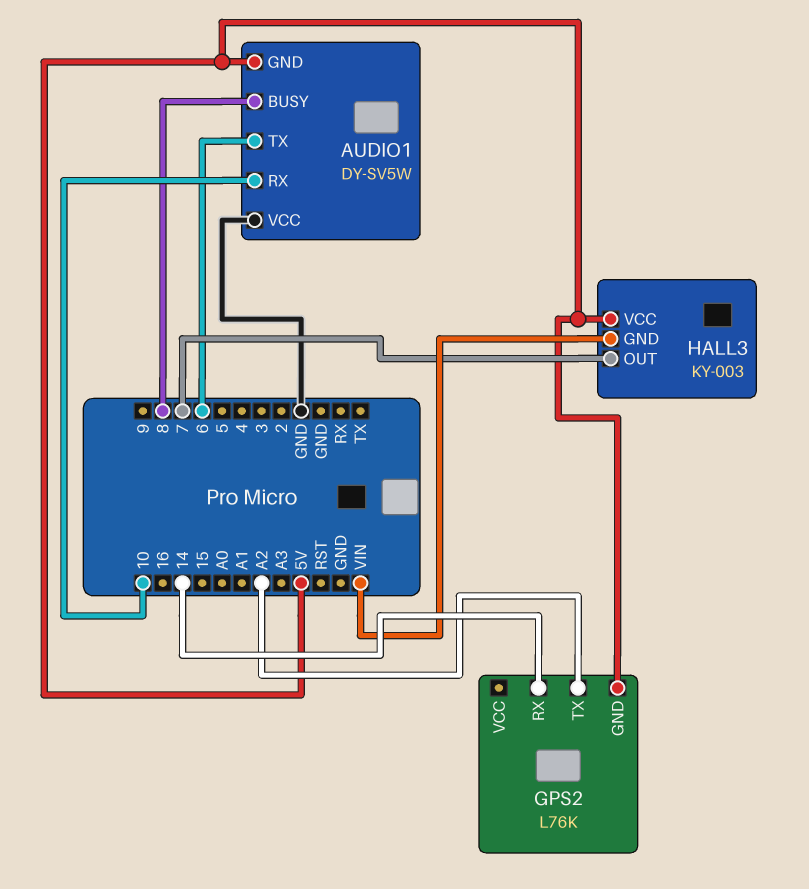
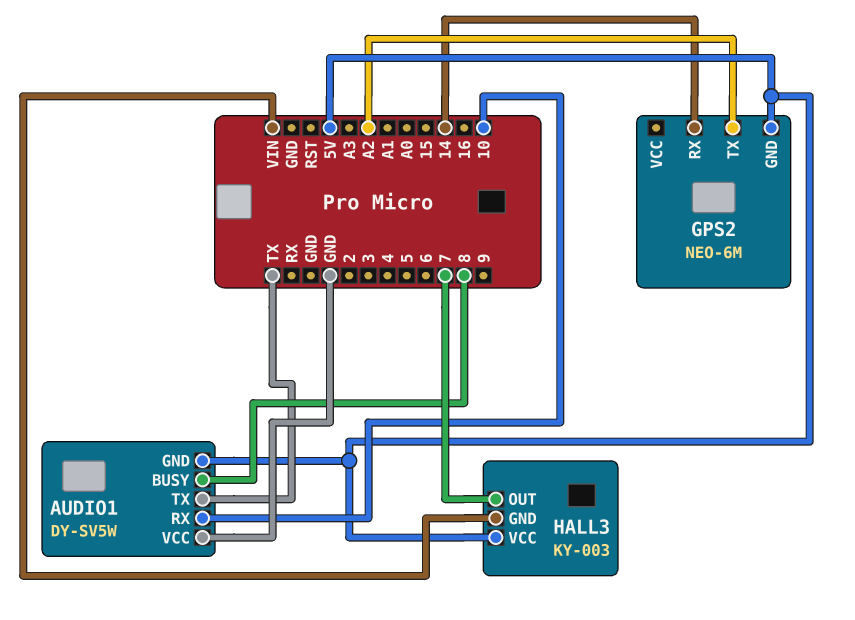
AUDIO1 pin TX: 6 -> TX
GPS2: L76K -> NEO-6M

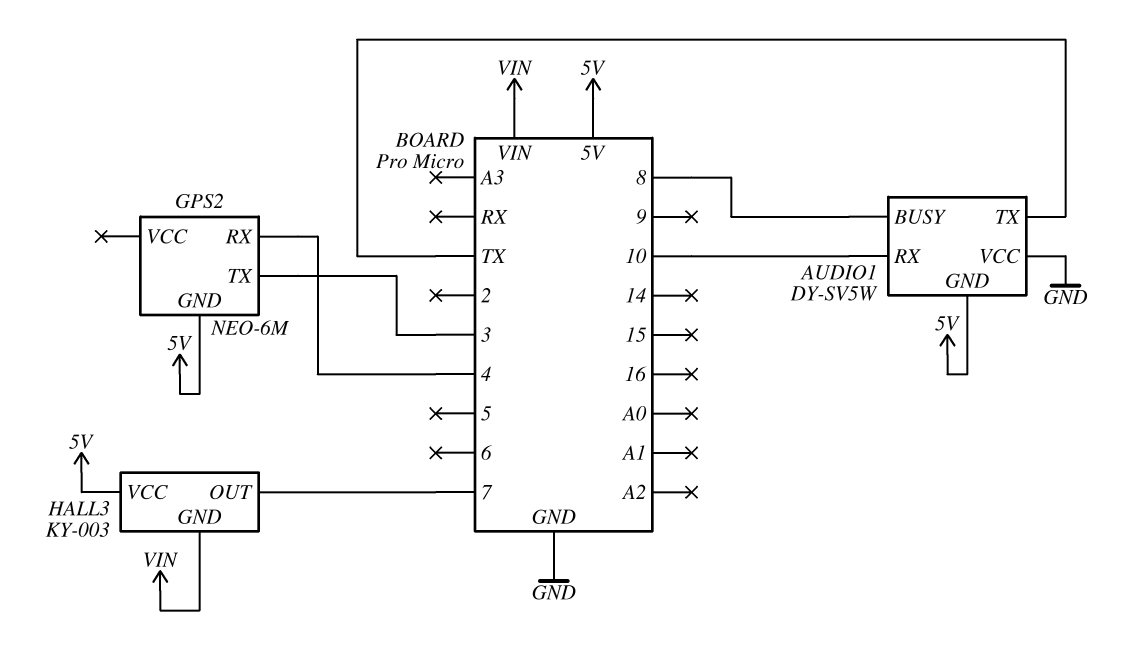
GPS2 pin RX: 14 -> 4
GPS2 pin TX: A2 -> 3

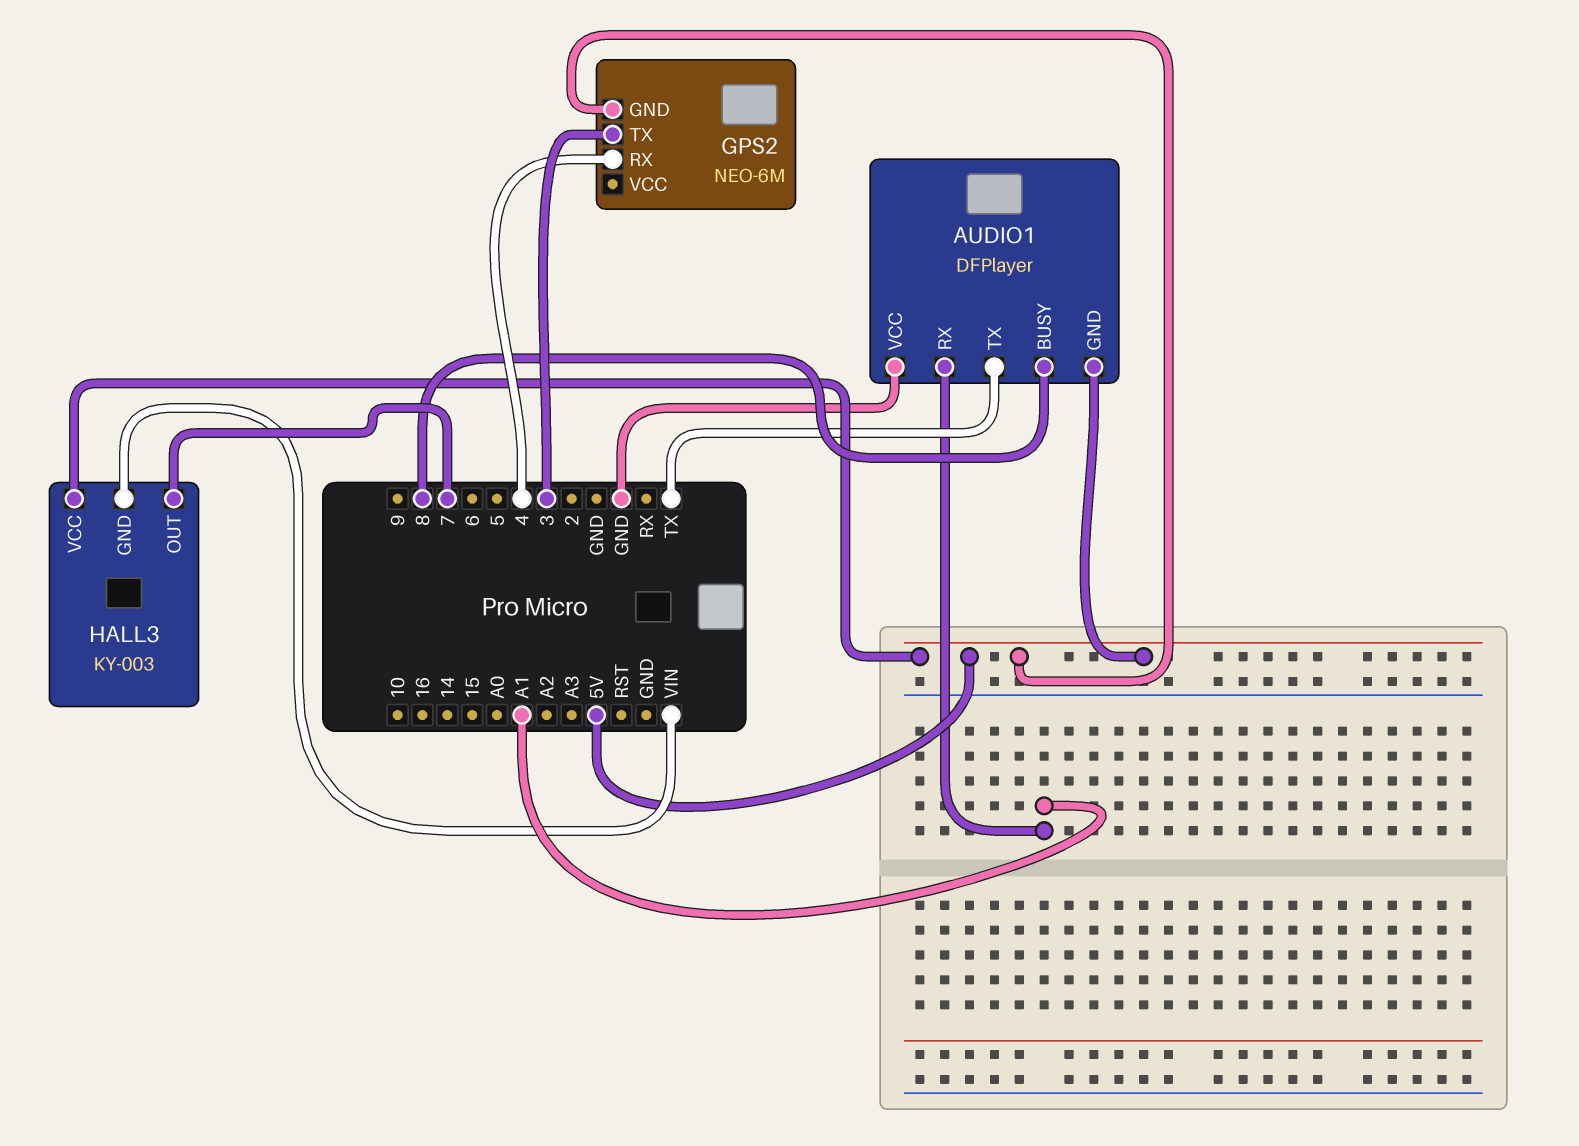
AUDIO1: DY-SV5W -> DFPlayer
AUDIO1 pin RX: 10 -> A1

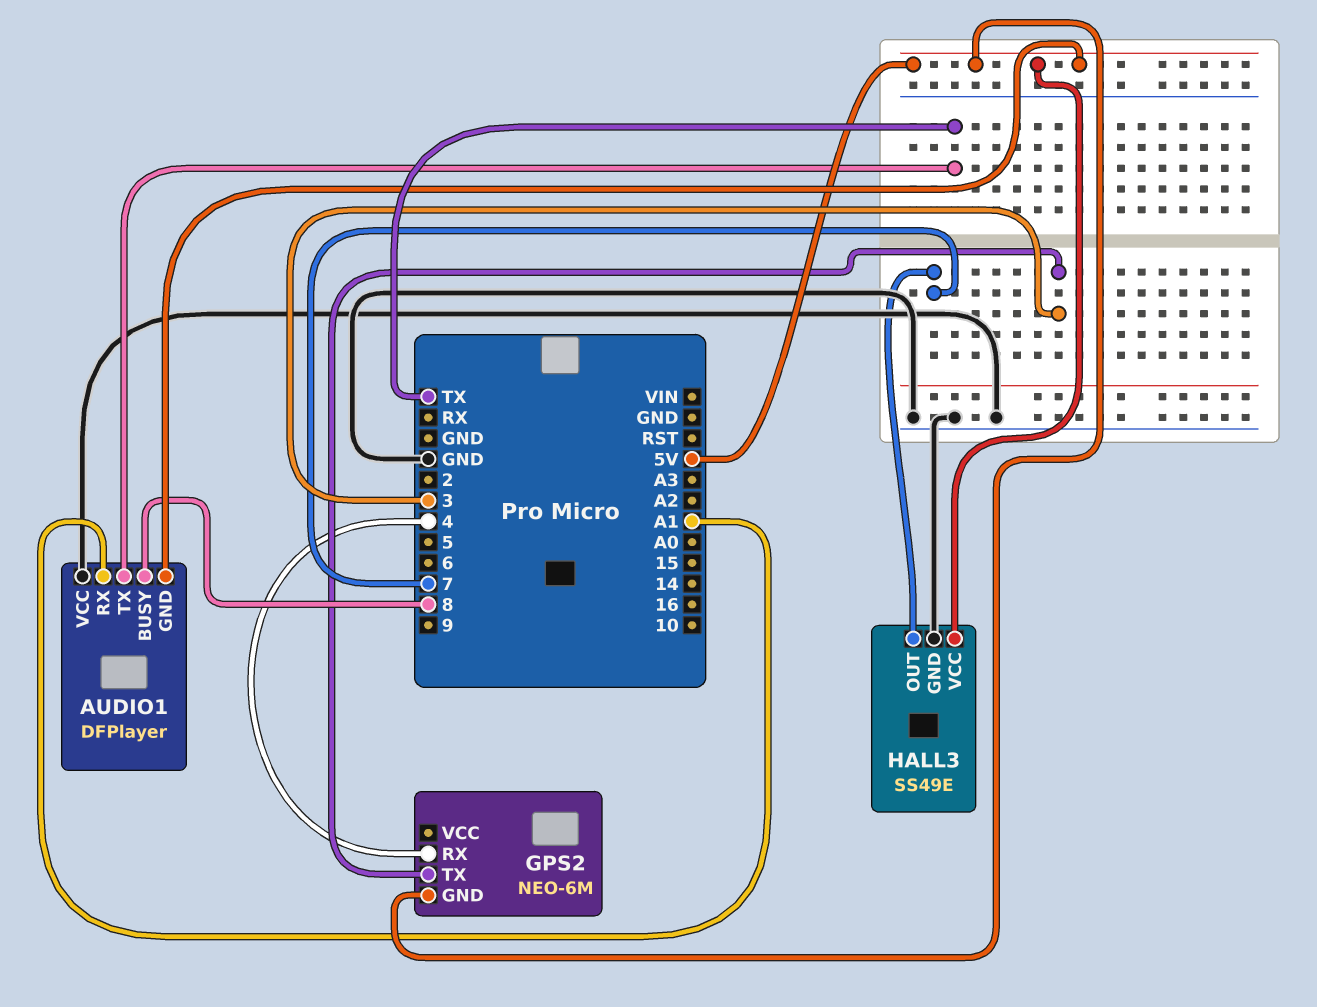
HALL3: KY-003 -> SS49E
HALL3 pin GND: VIN -> GND

